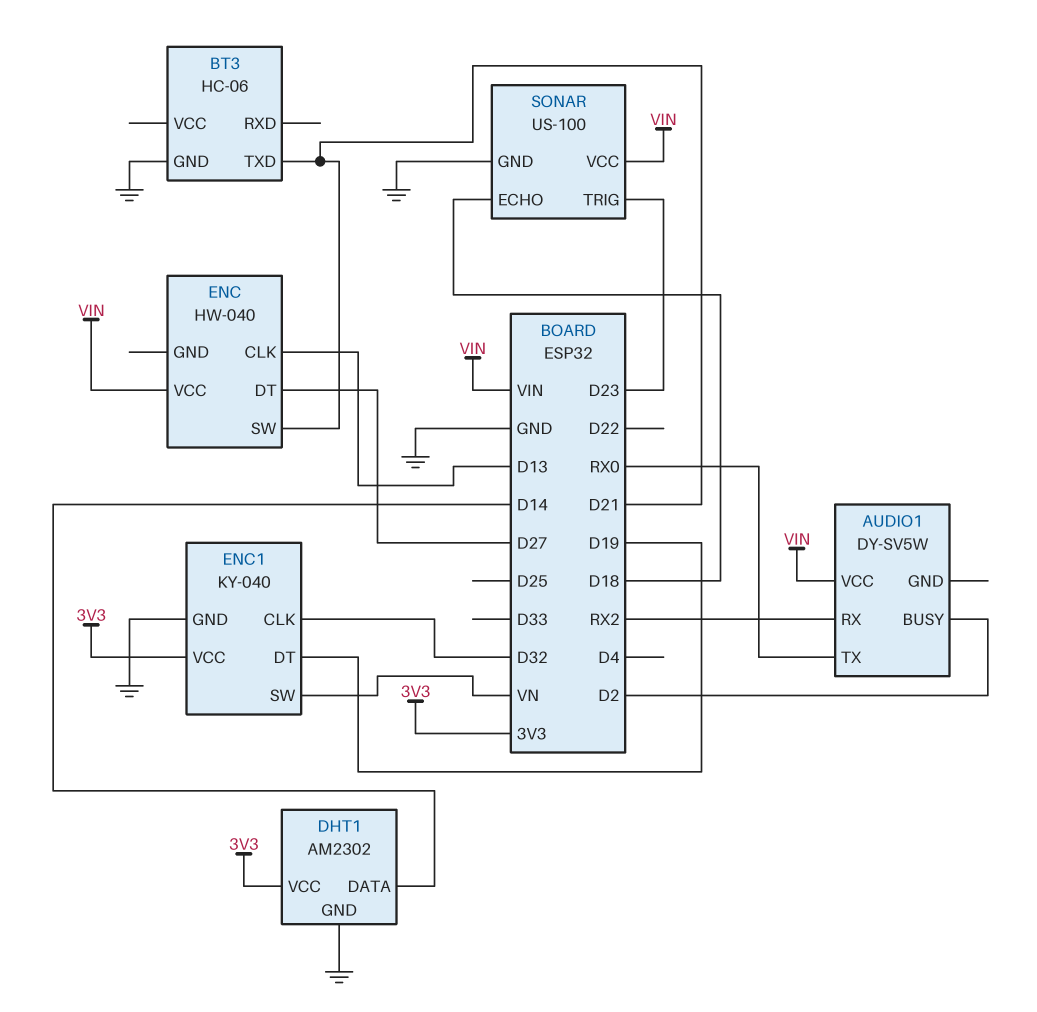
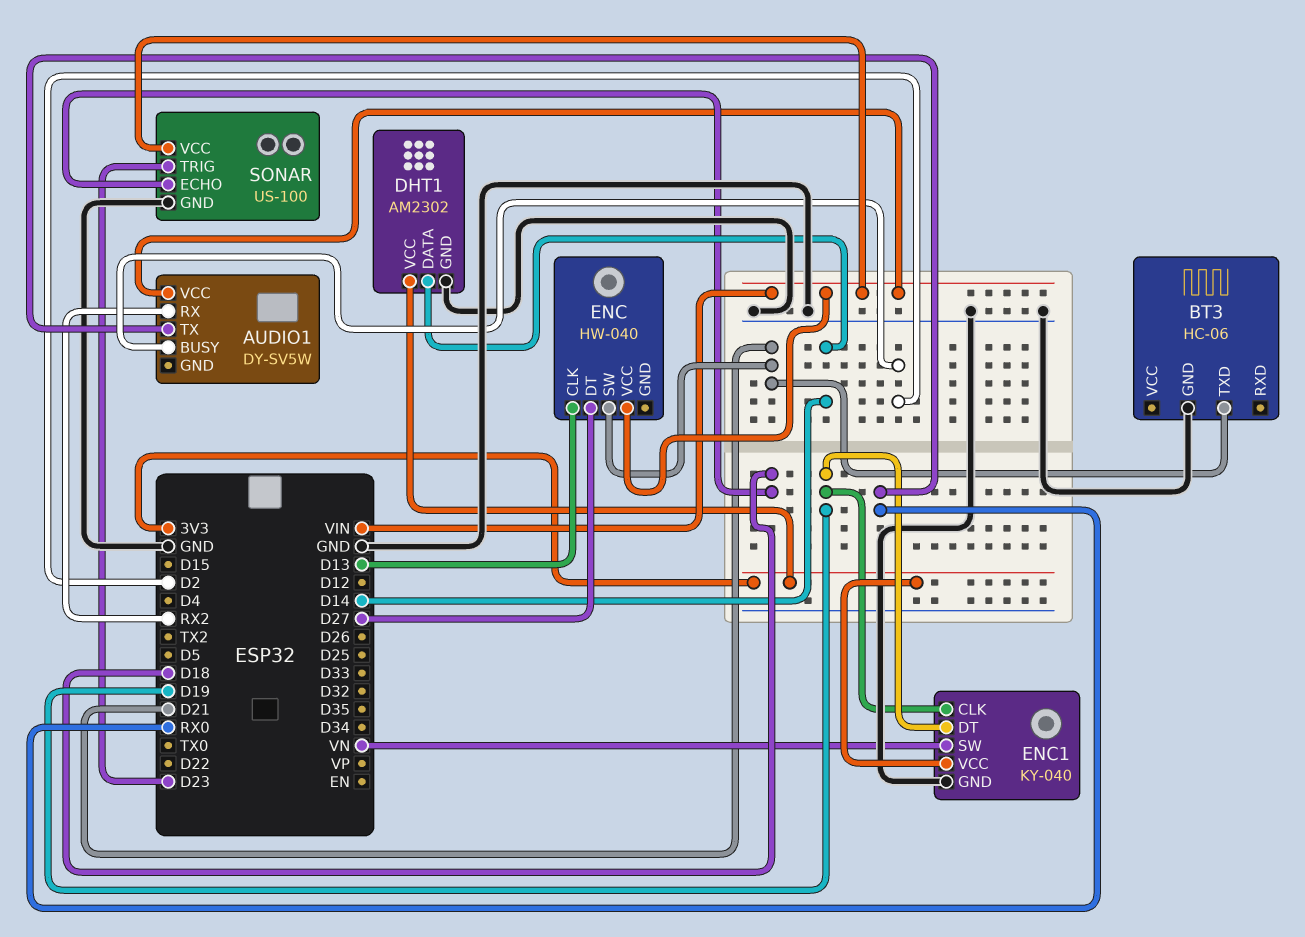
ENC1 pin CLK: D32 -> D19

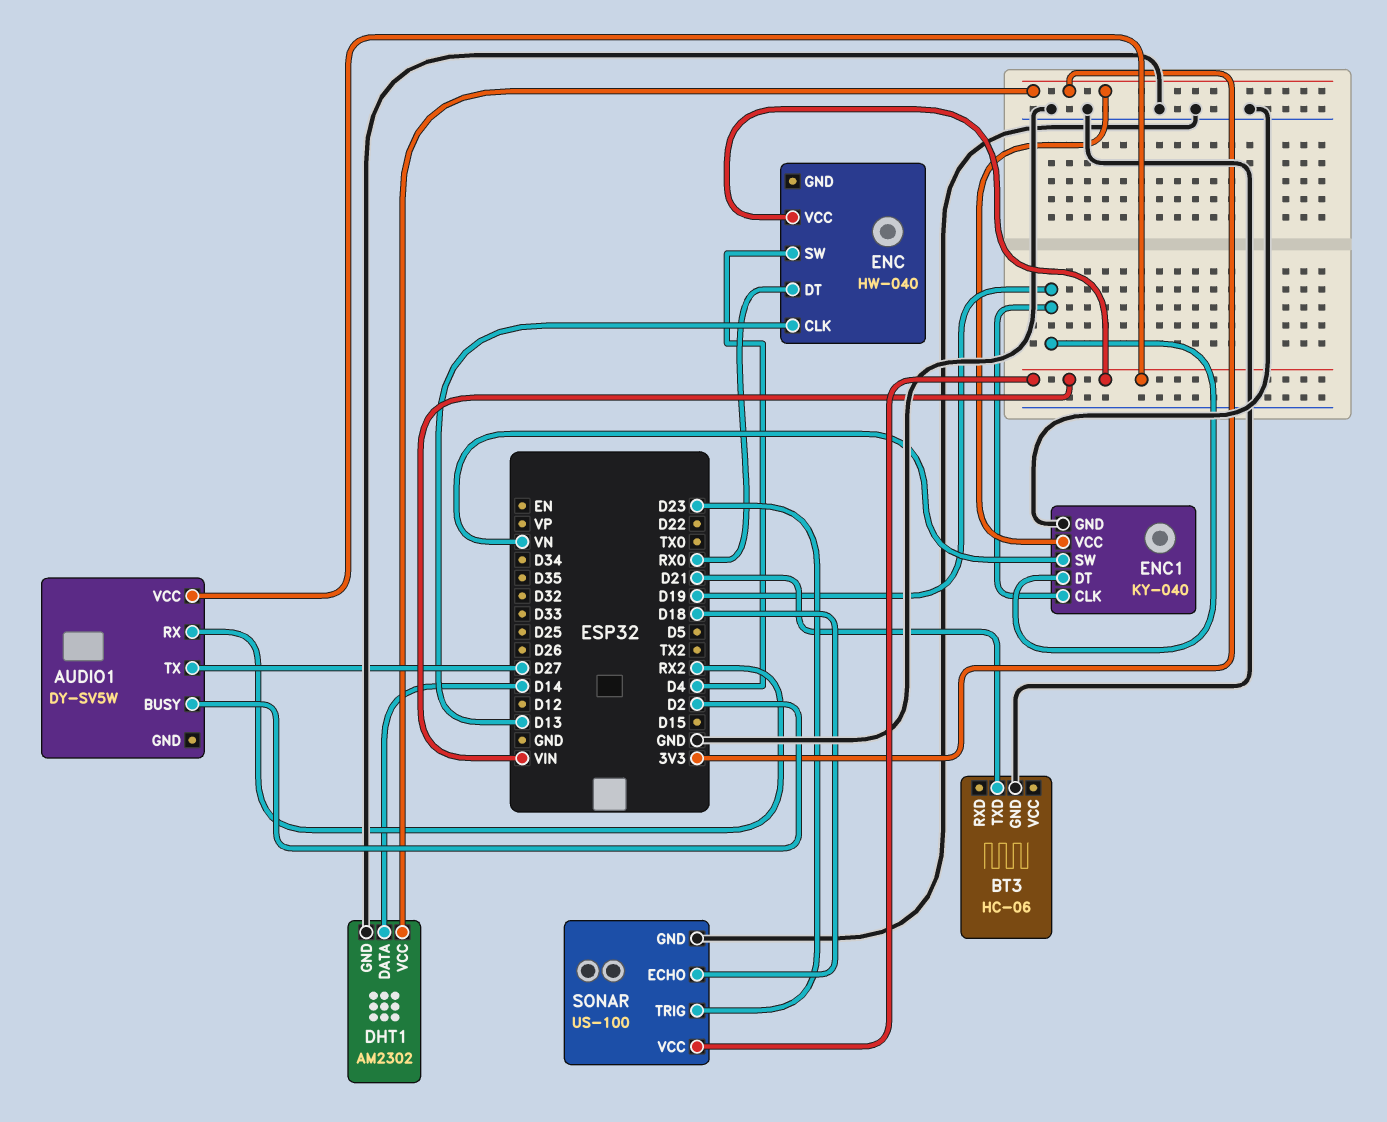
AUDIO1 pin TX: RX0 -> D27
ENC pin DT: D27 -> RX0
ENC pin SW: D21 -> D4

